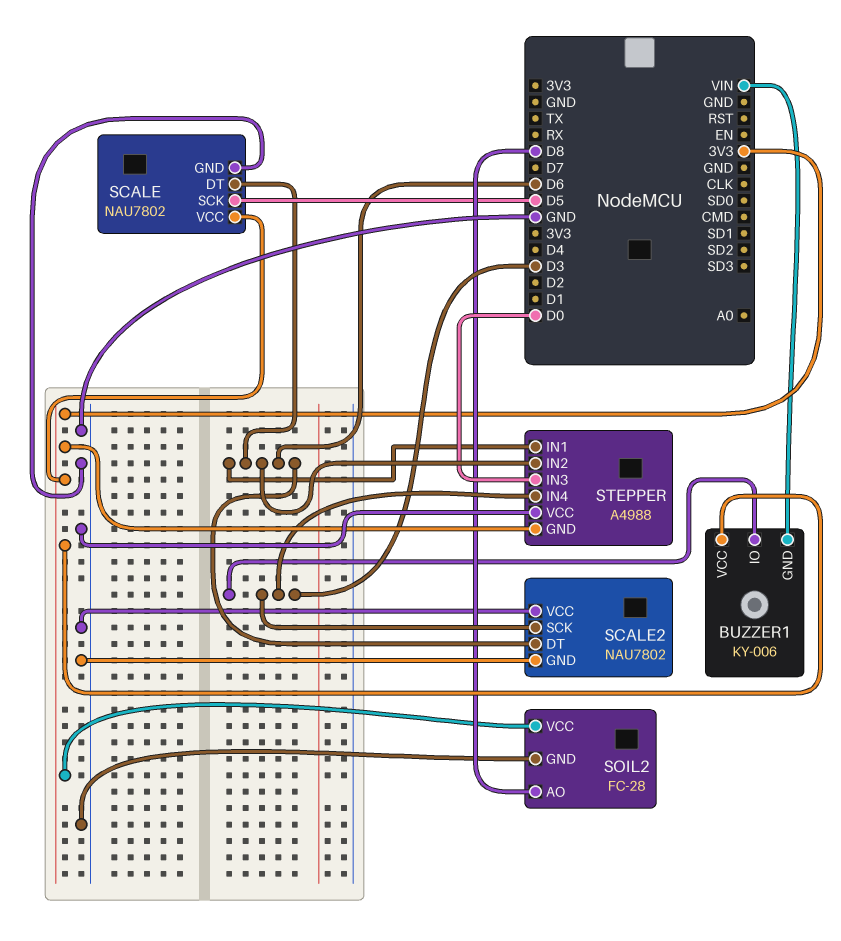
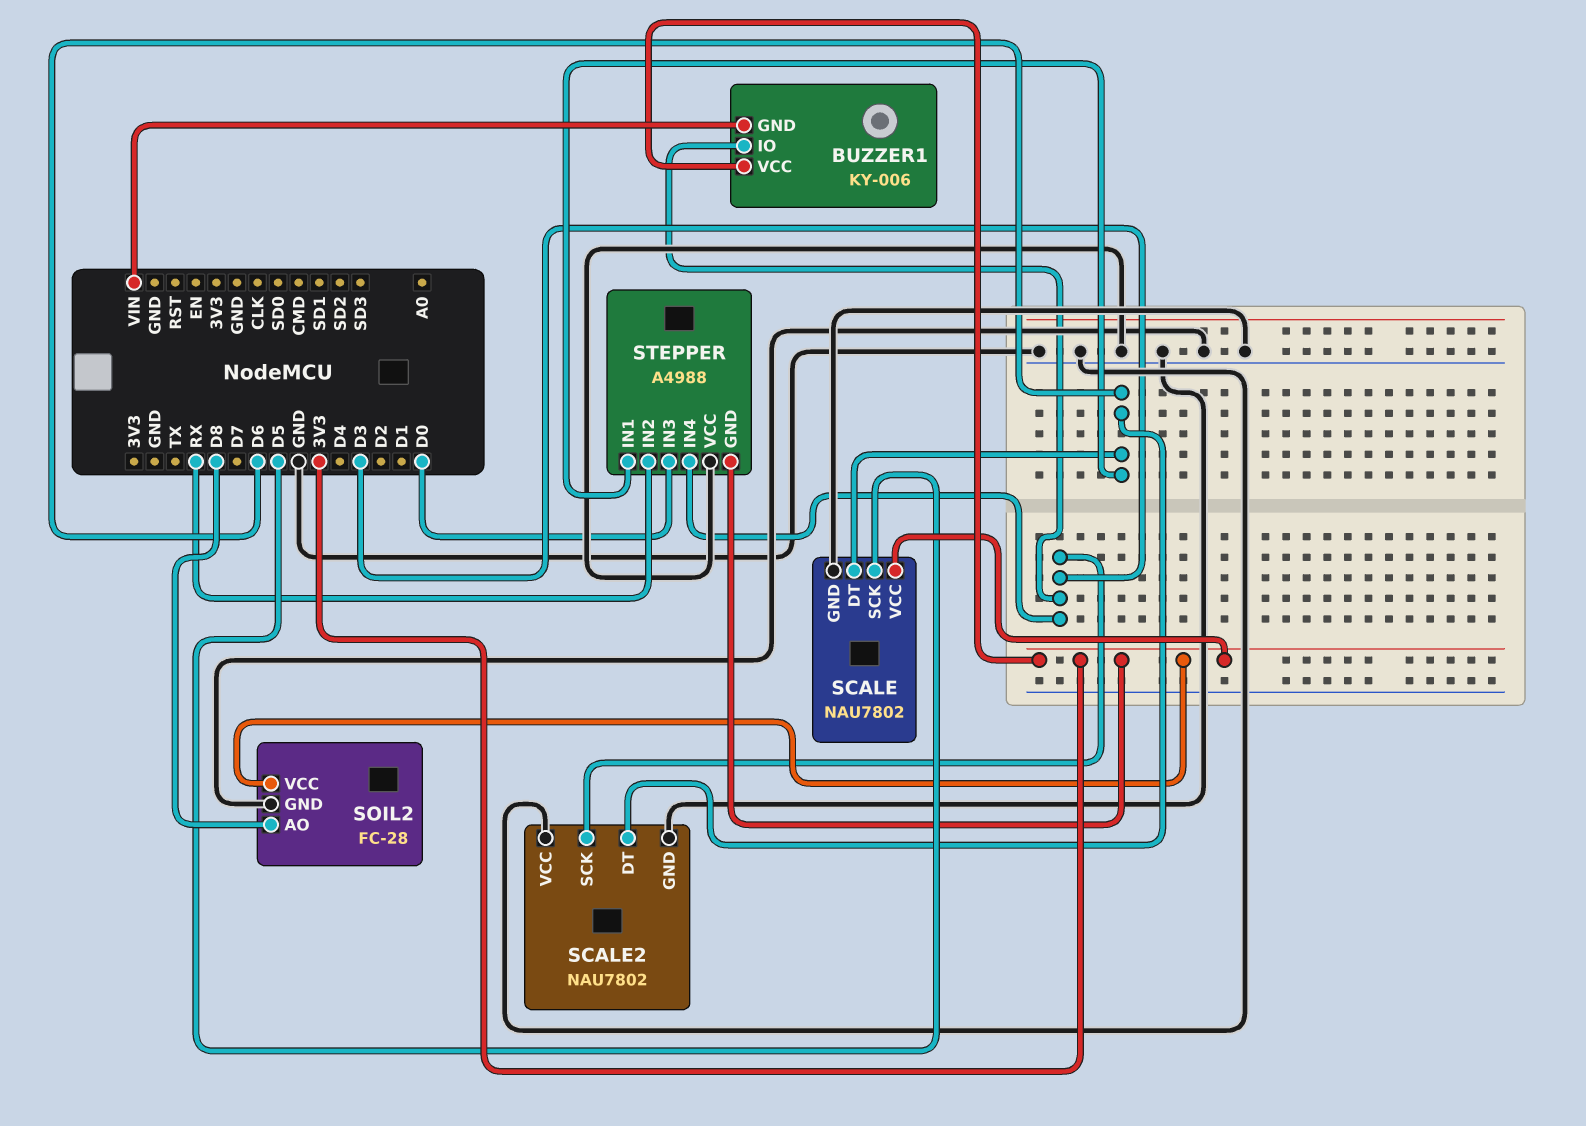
STEPPER pin IN2: D6 -> RX

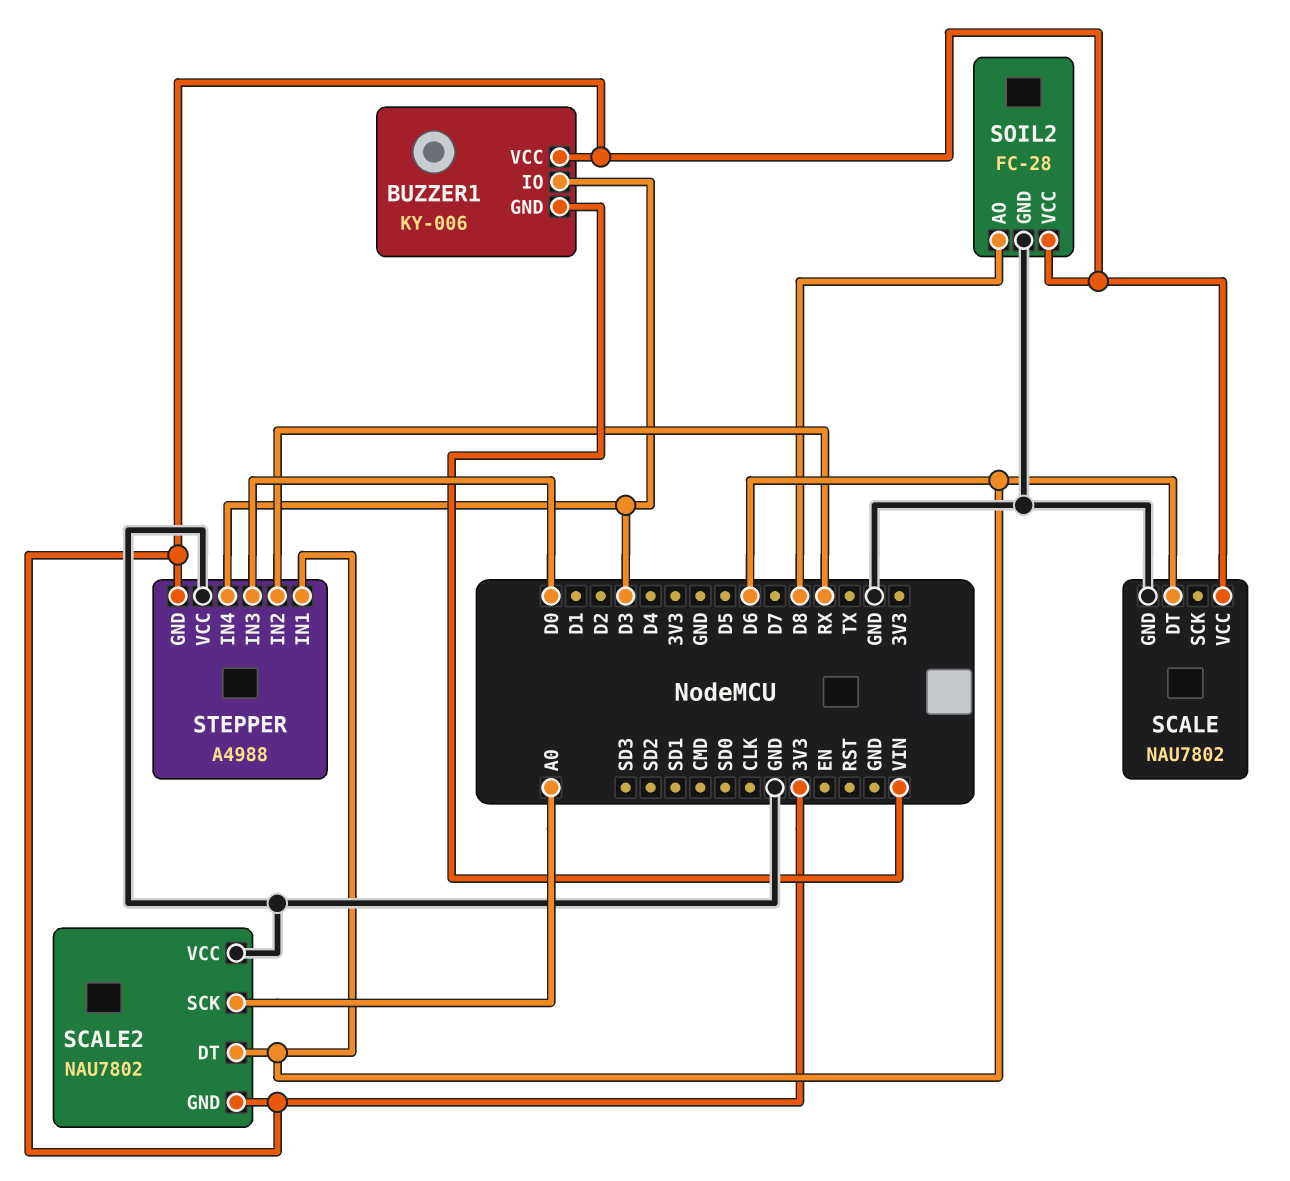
SCALE pin SCK: D5 -> none
SCALE2 pin GND: GND -> 3V3
SCALE2 pin SCK: D3 -> A0

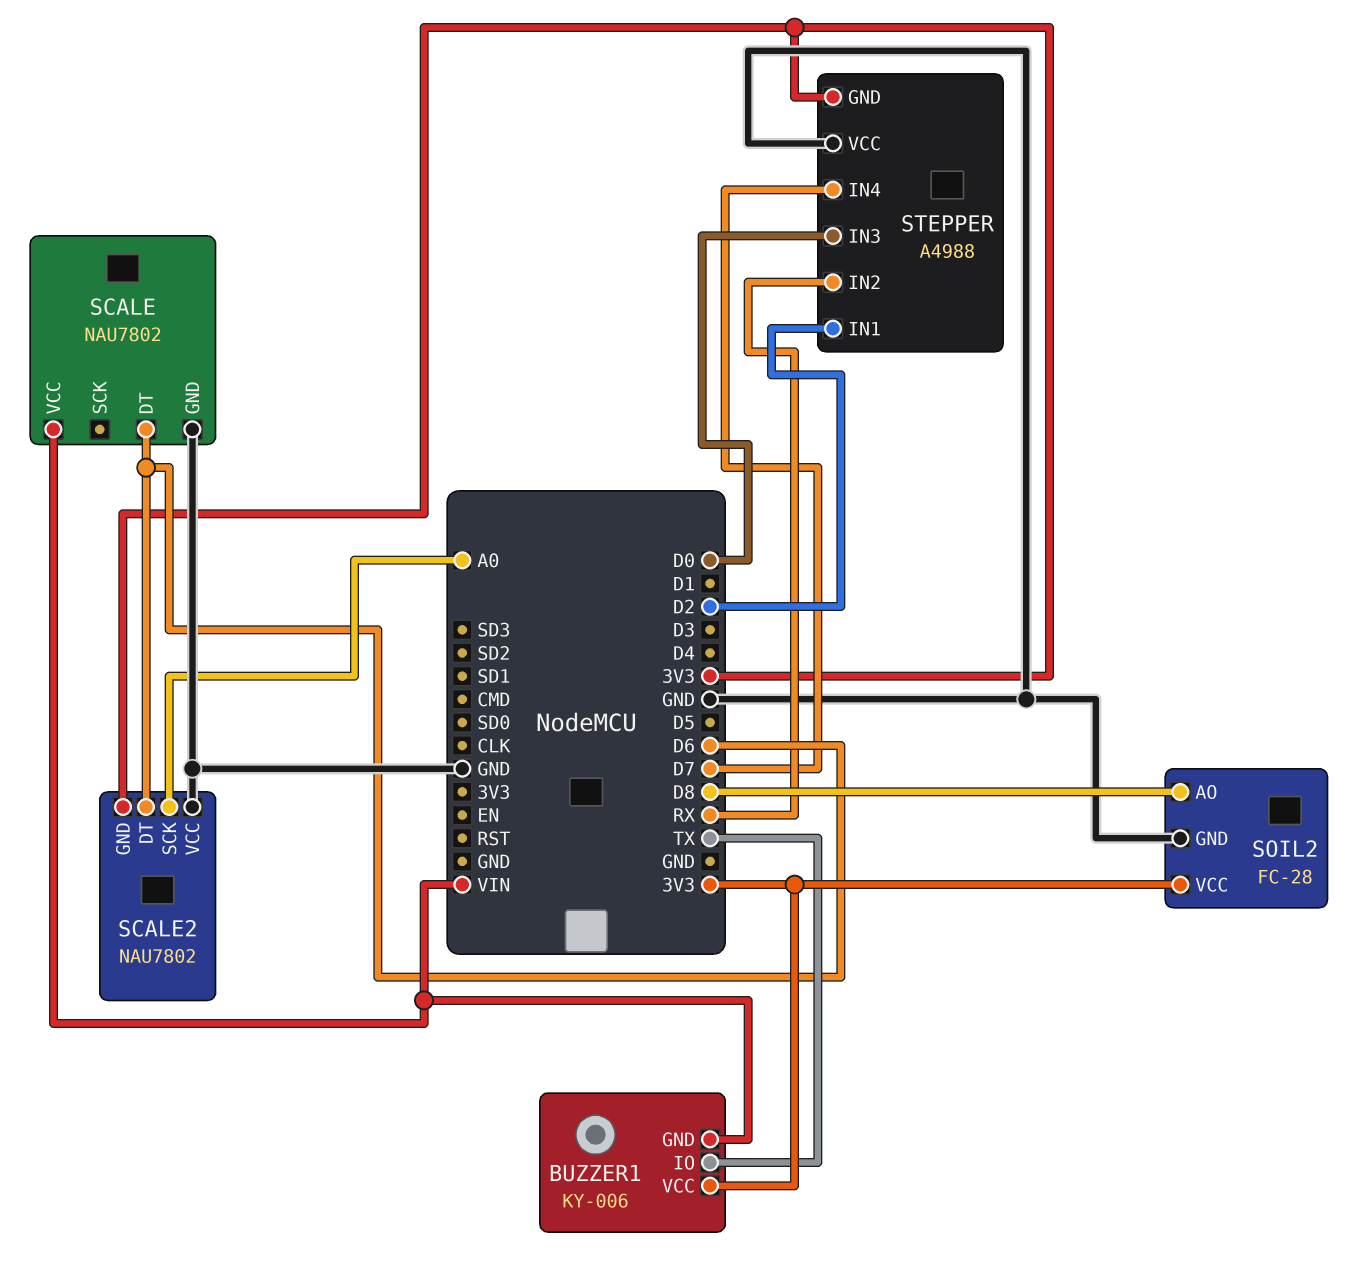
BUZZER1 pin IO: D3 -> TX
SCALE pin VCC: 3V3 -> VIN
STEPPER pin IN1: D6 -> D2
STEPPER pin IN4: D3 -> D7

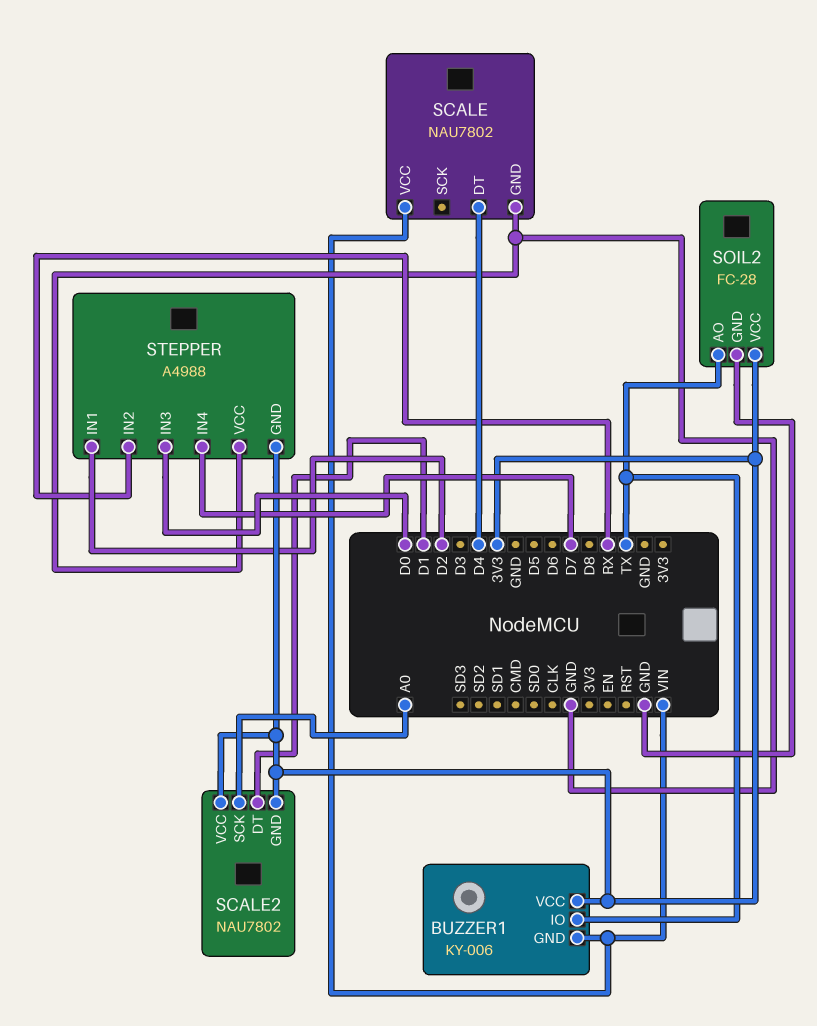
SCALE pin DT: D6 -> D4
SCALE2 pin DT: D6 -> D1
SCALE2 pin VCC: GND -> 3V3
SOIL2 pin AO: D8 -> TX

